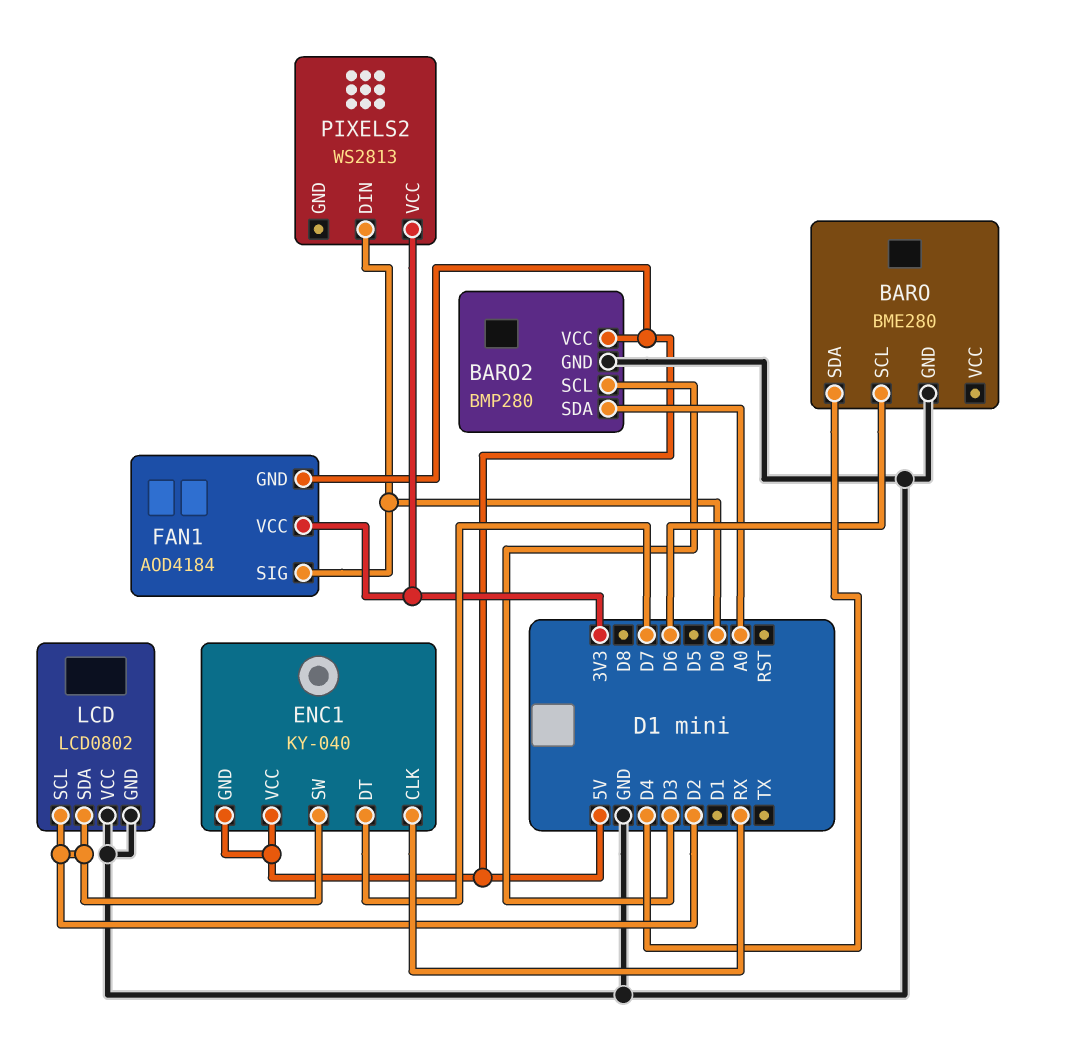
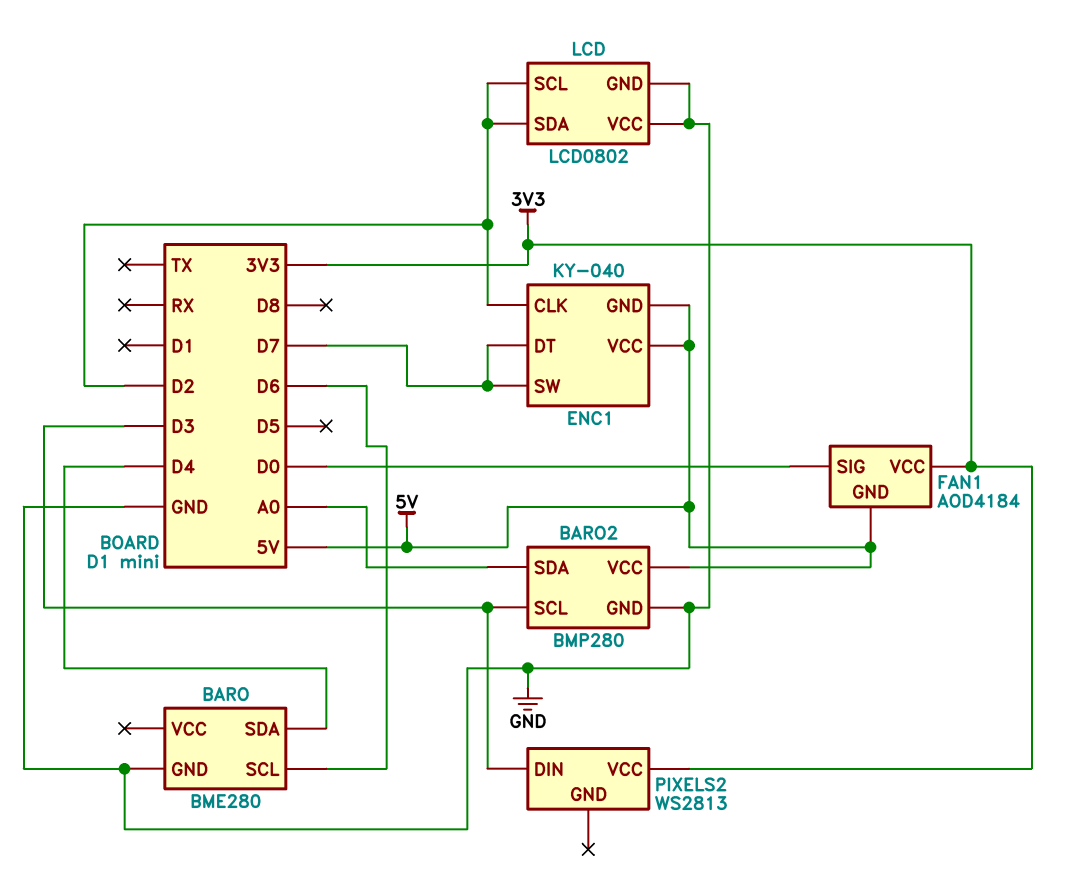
ENC1 pin CLK: RX -> D2
ENC1 pin SW: D2 -> D7
PIXELS2 pin DIN: D0 -> D3

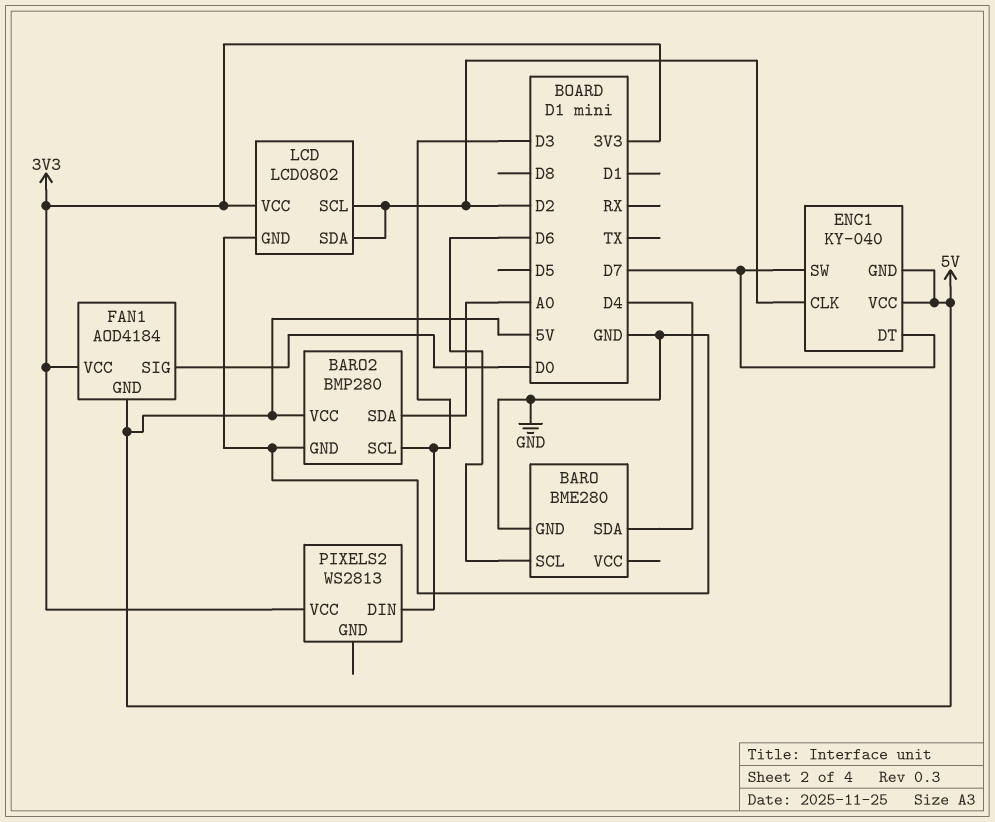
LCD pin VCC: GND -> 3V3

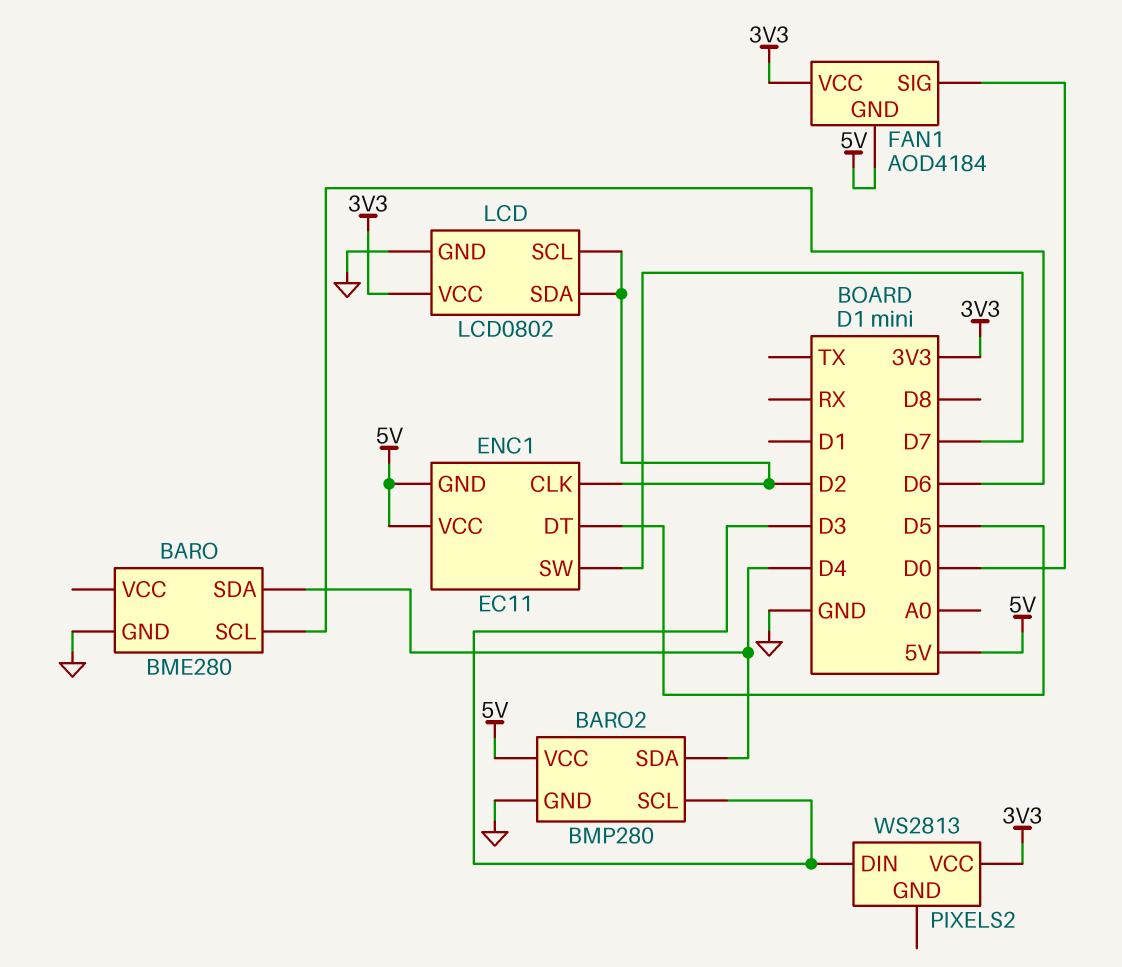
BARO2 pin SDA: A0 -> D4
ENC1: KY-040 -> EC11
ENC1 pin DT: D7 -> D5

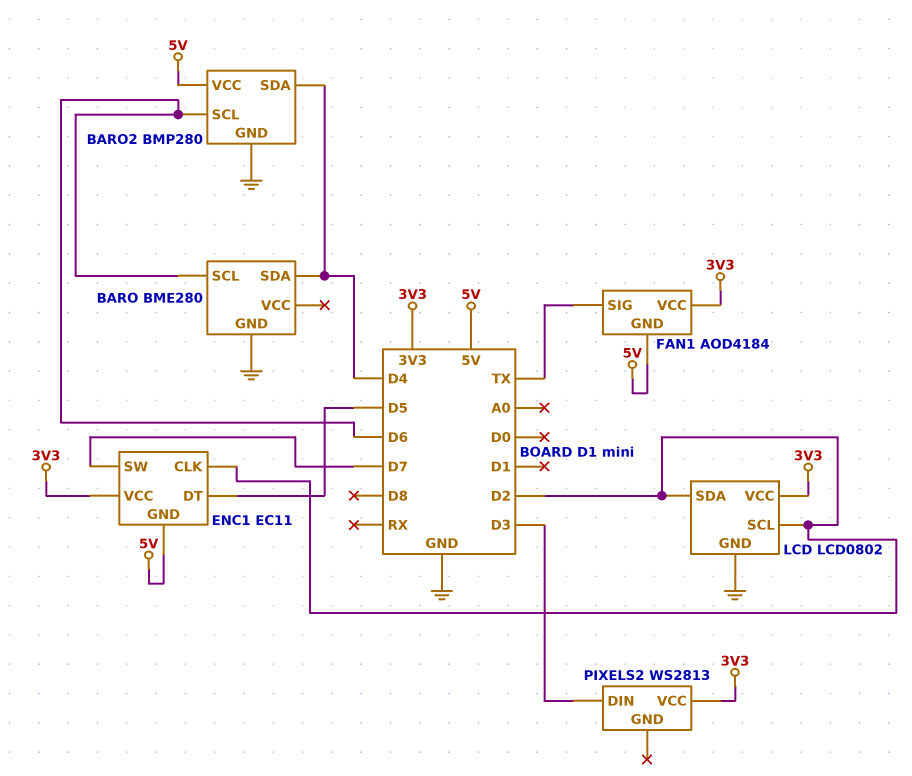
BARO2 pin SCL: D3 -> D6
ENC1 pin VCC: 5V -> 3V3
FAN1 pin SIG: D0 -> TX

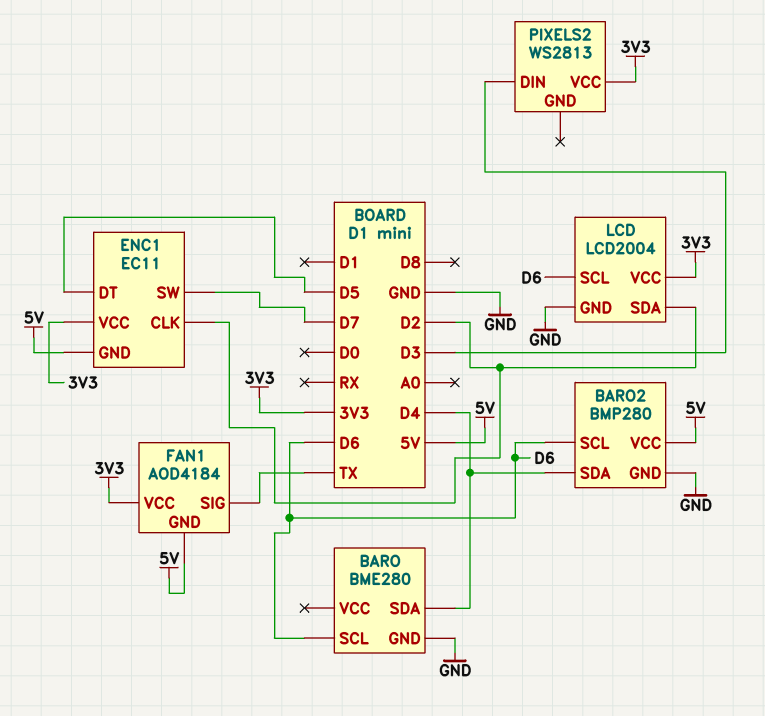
LCD: LCD0802 -> LCD2004
LCD pin SCL: D2 -> D6

